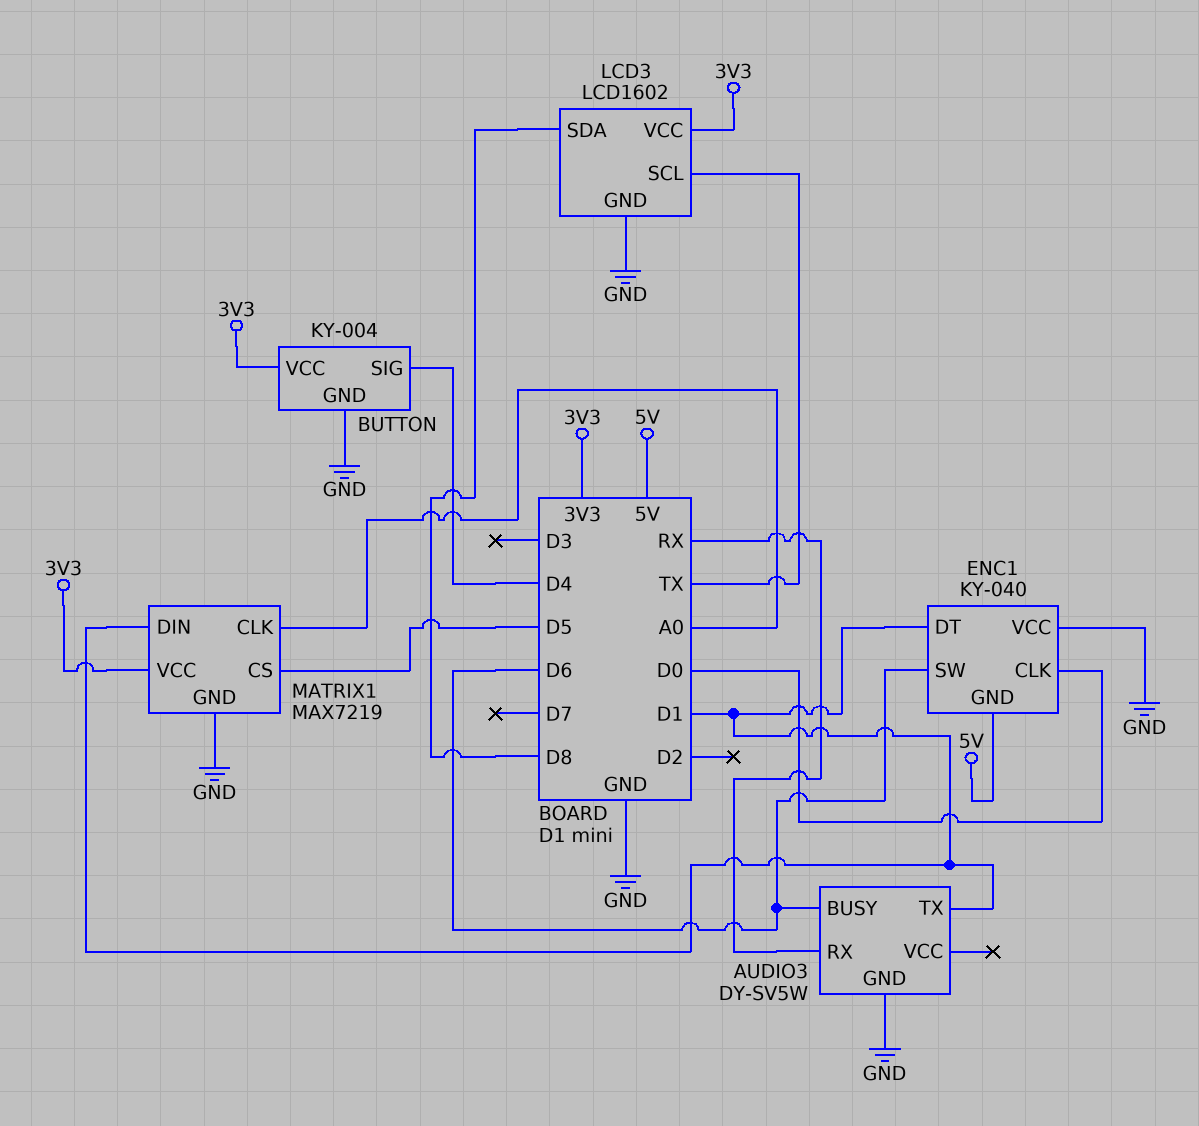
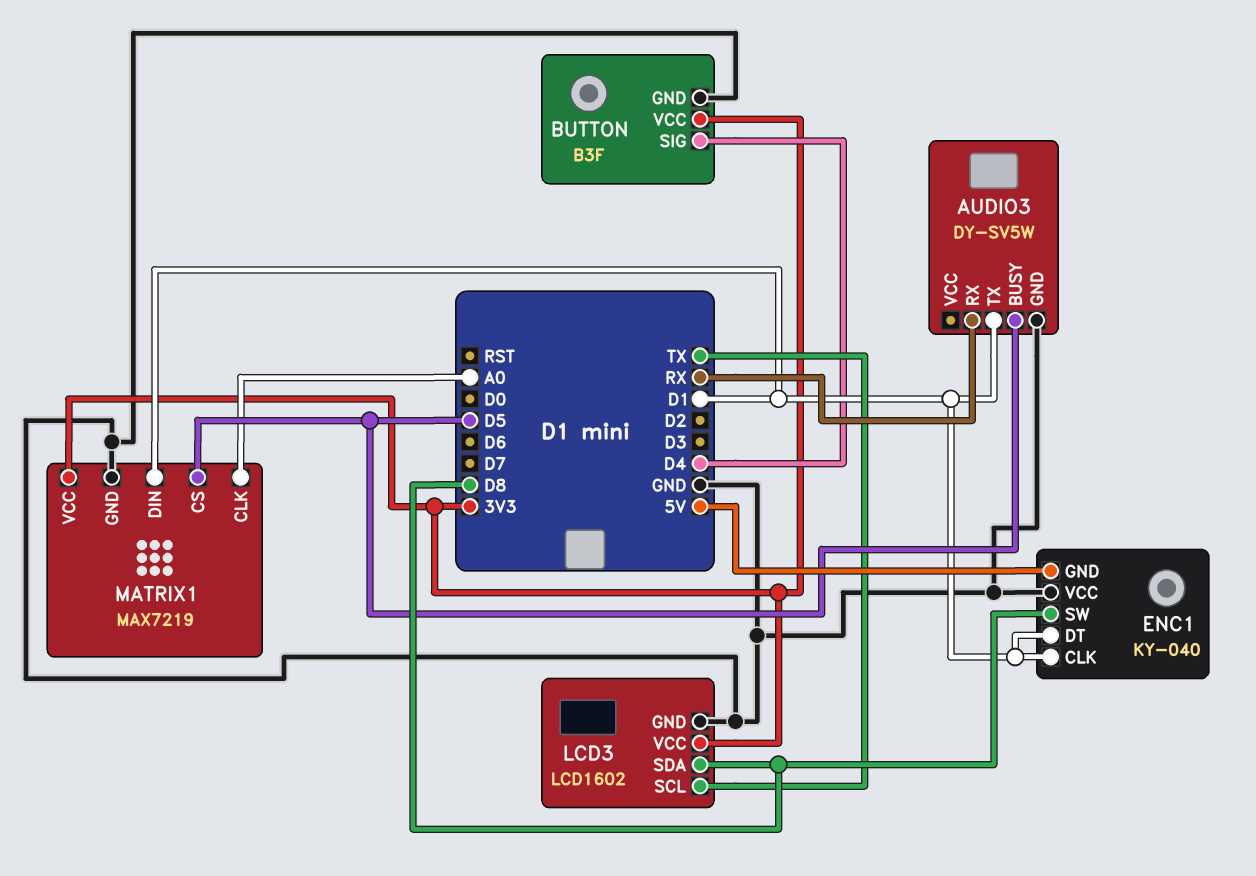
AUDIO3 pin BUSY: D6 -> D5
BUTTON: KY-004 -> B3F
ENC1 pin CLK: D0 -> D1
ENC1 pin SW: D6 -> D8

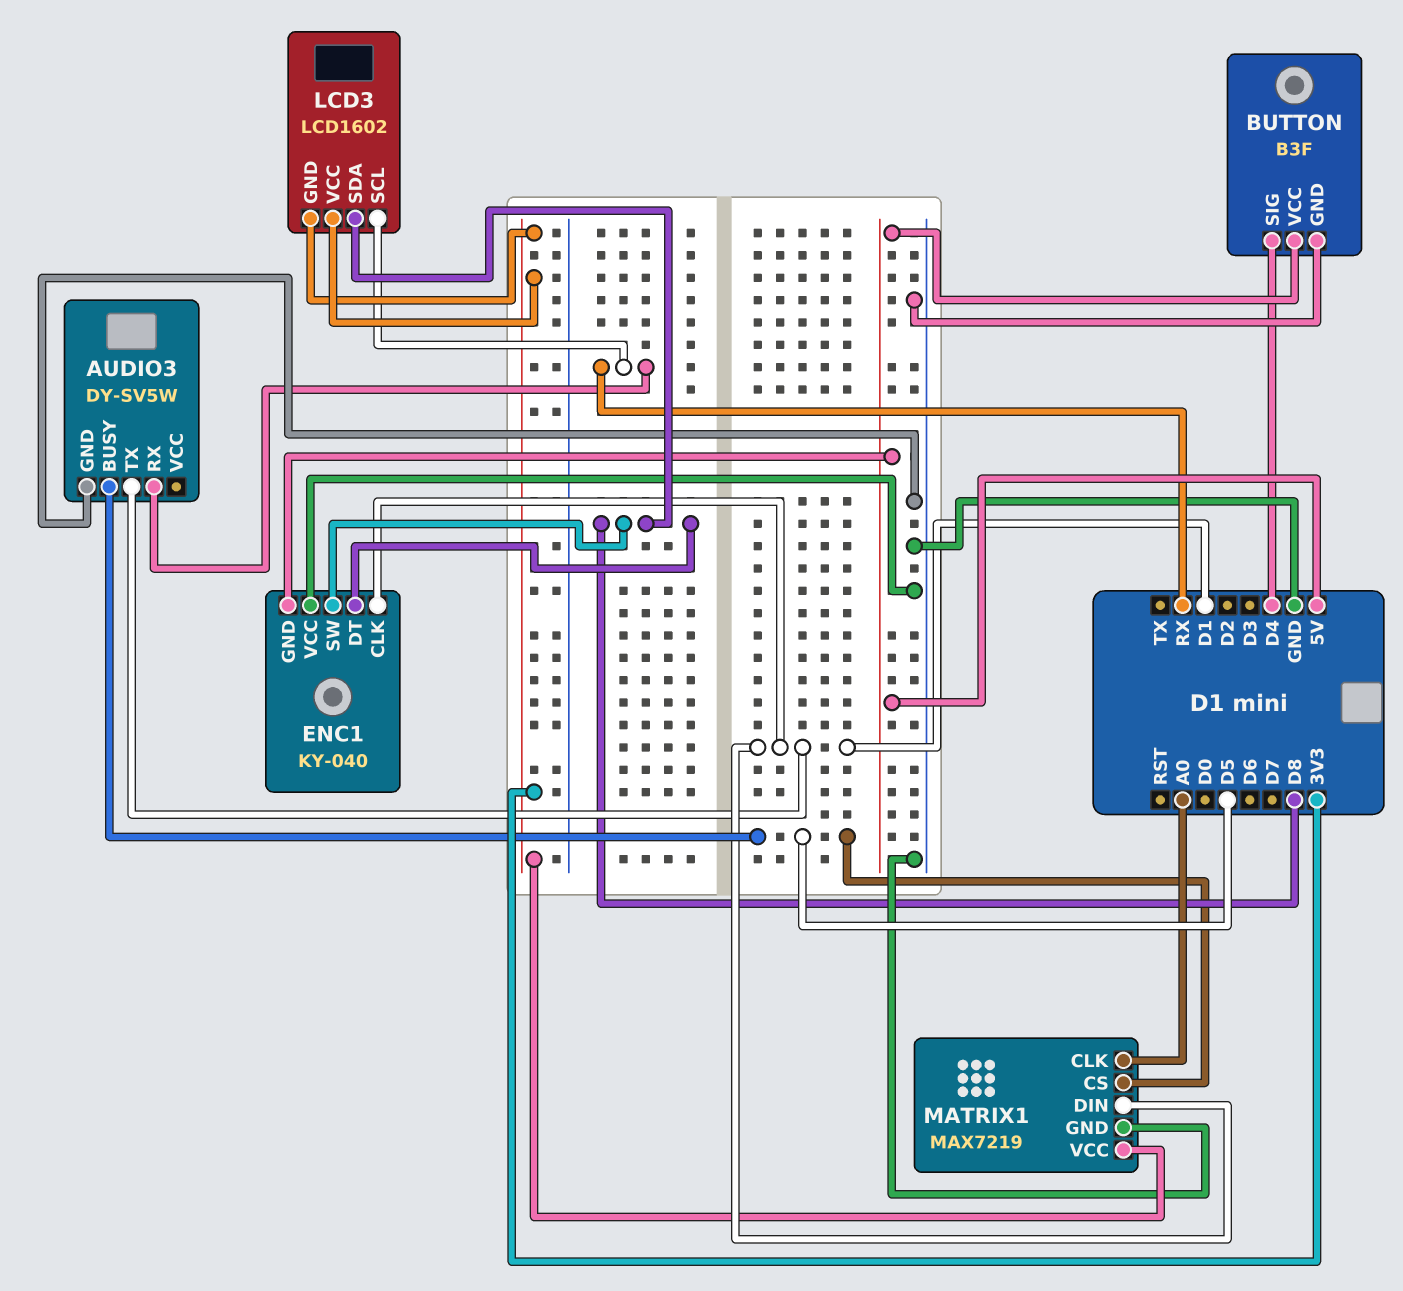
BUTTON pin VCC: 3V3 -> 5V
ENC1 pin DT: D1 -> D8
LCD3 pin GND: GND -> 3V3
LCD3 pin SCL: TX -> RX

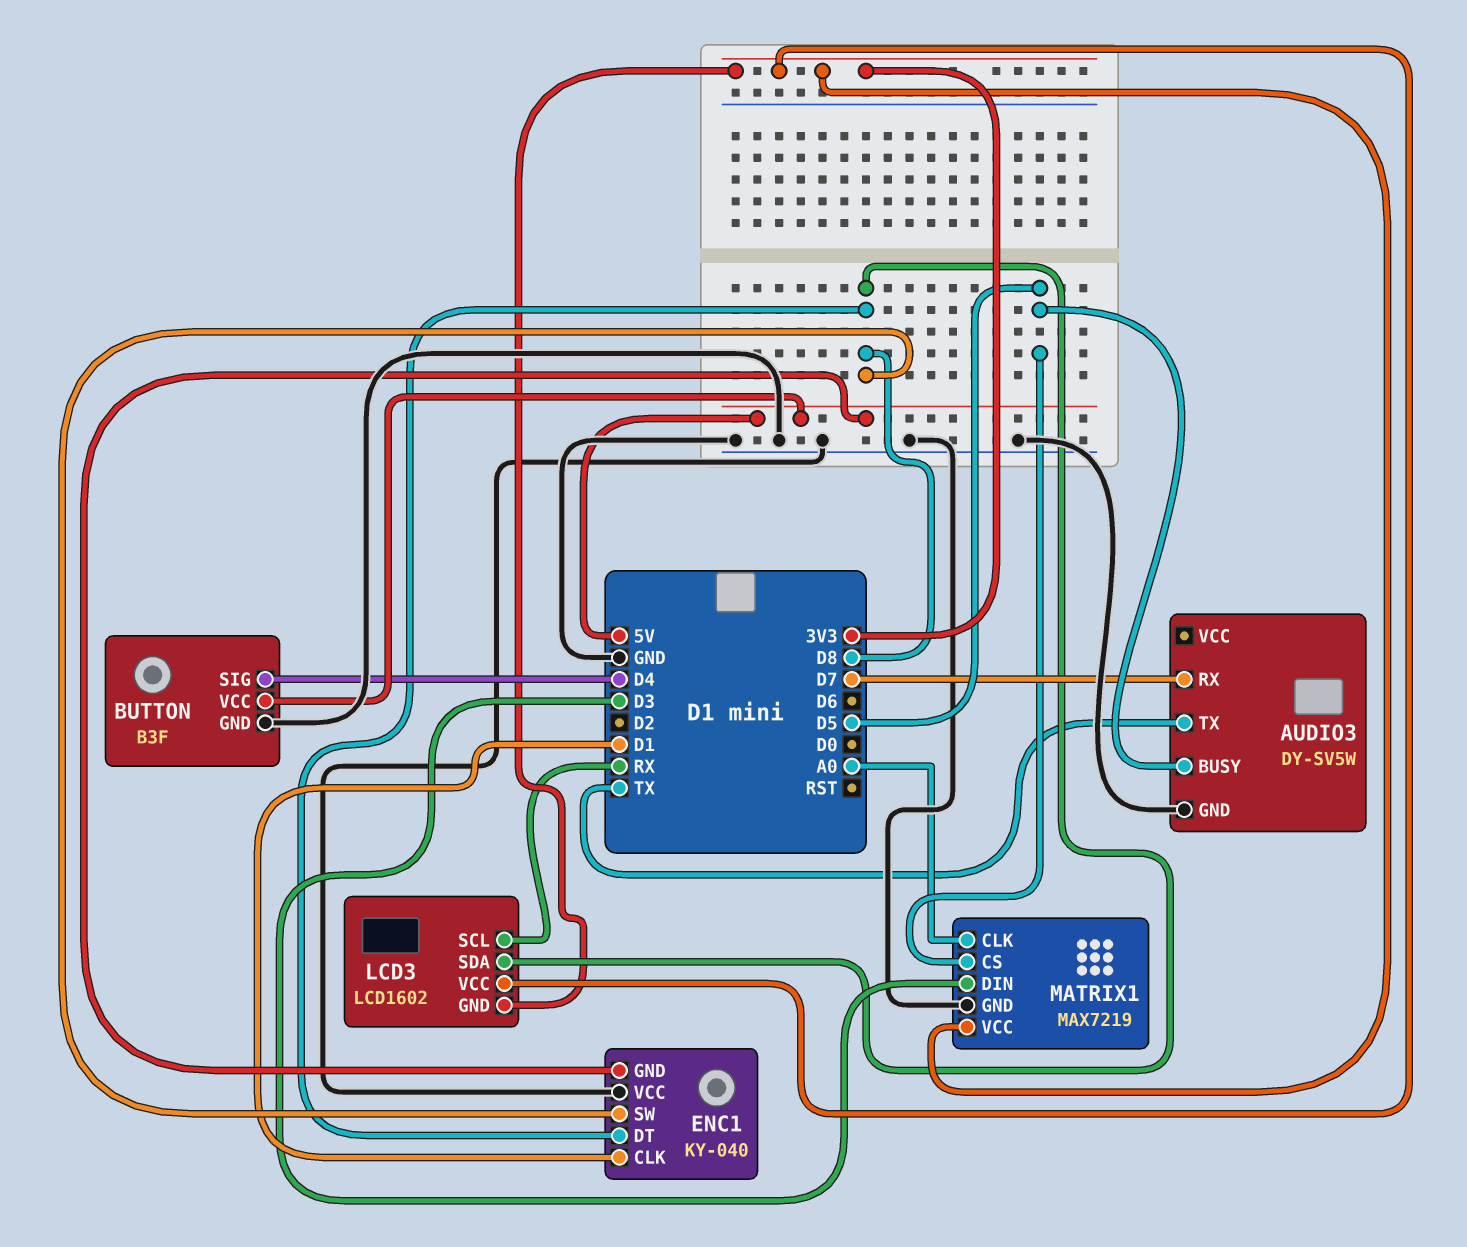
AUDIO3 pin RX: RX -> D7
AUDIO3 pin TX: D1 -> TX
MATRIX1 pin DIN: D1 -> D3

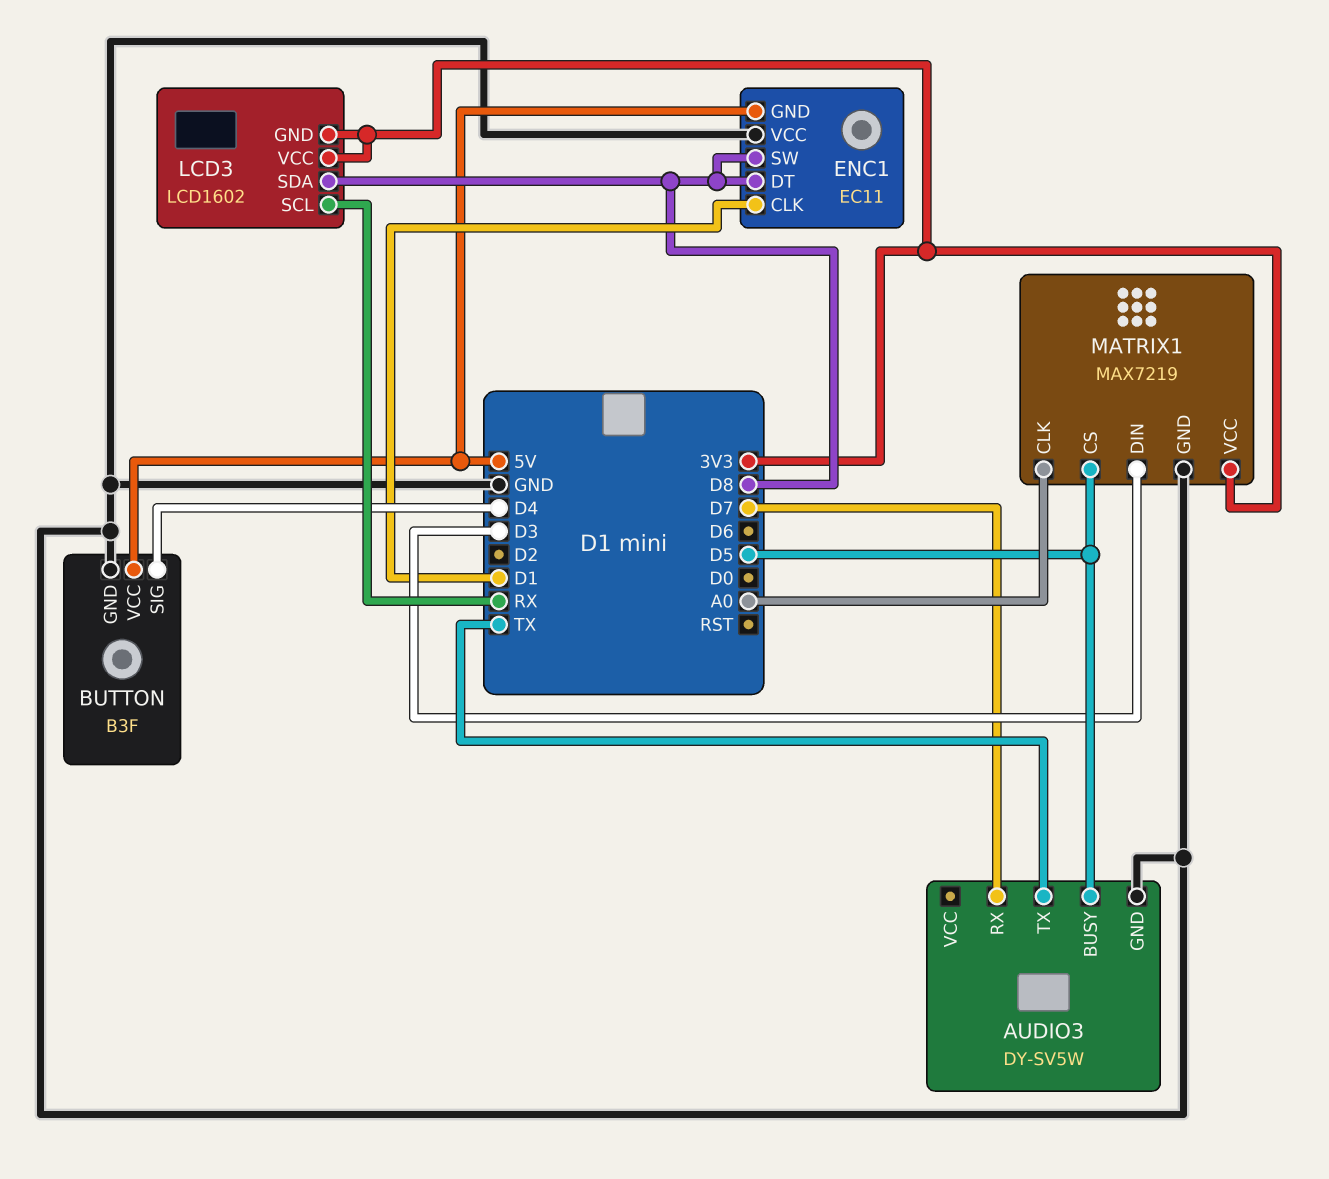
ENC1: KY-040 -> EC11

